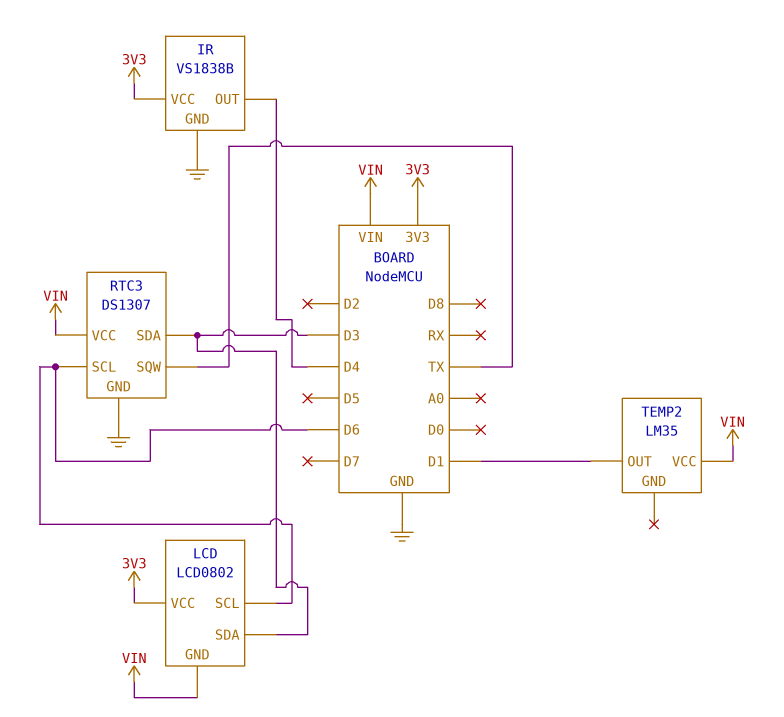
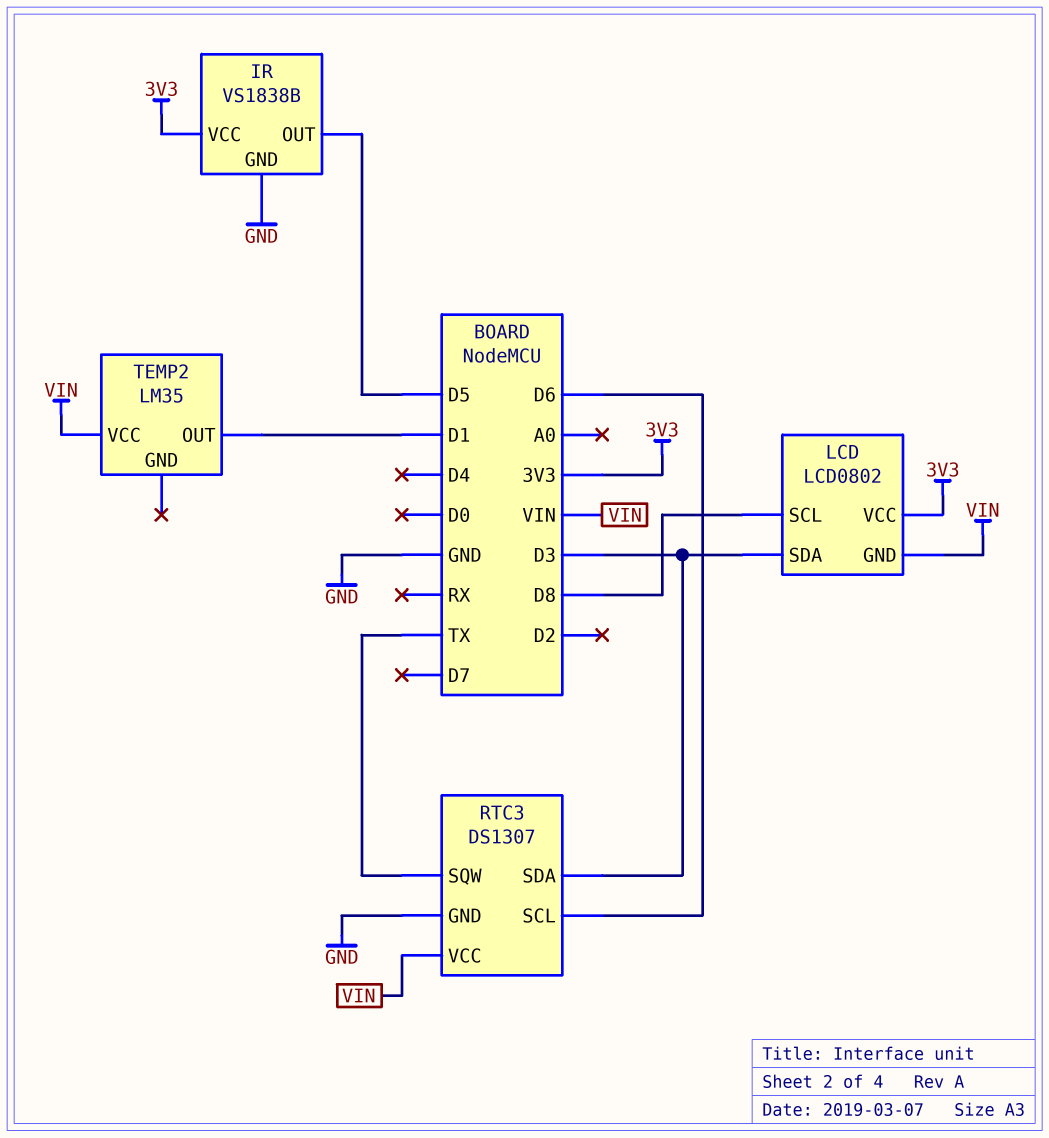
IR pin OUT: D4 -> D5
LCD pin SCL: D6 -> D8

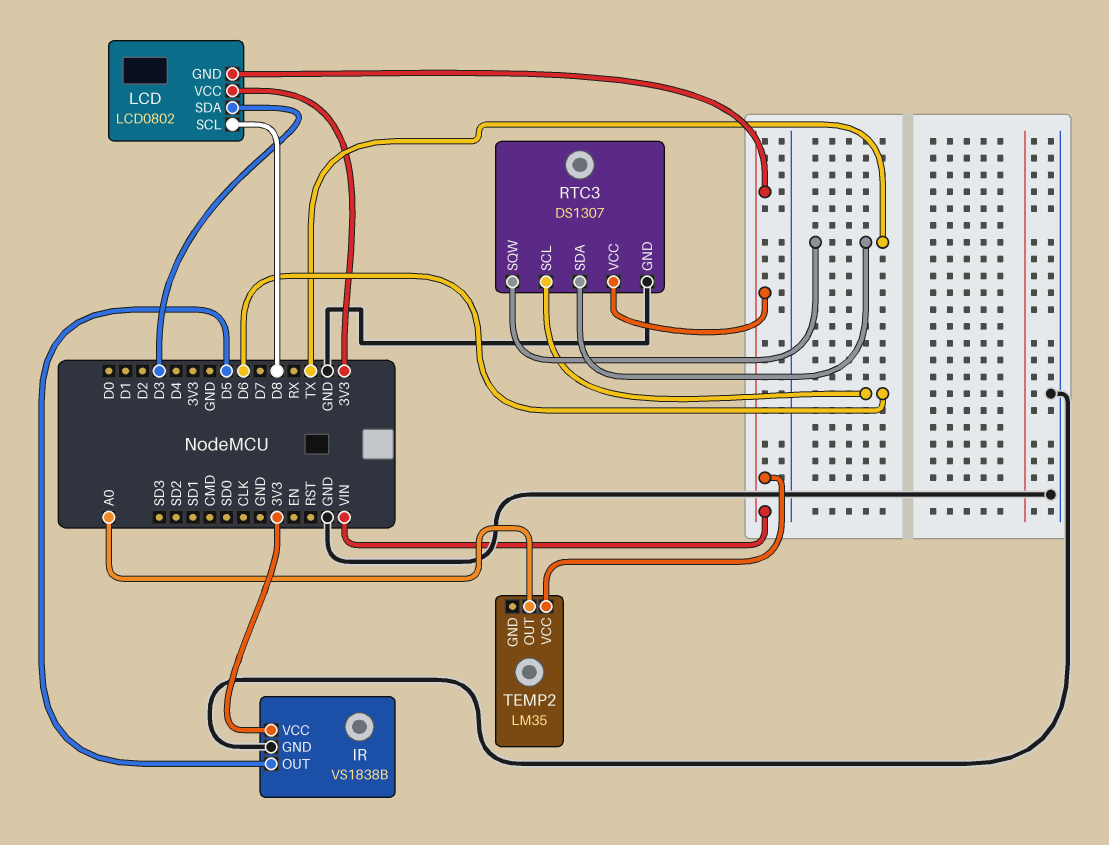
RTC3 pin SDA: D3 -> TX
TEMP2 pin OUT: D1 -> A0

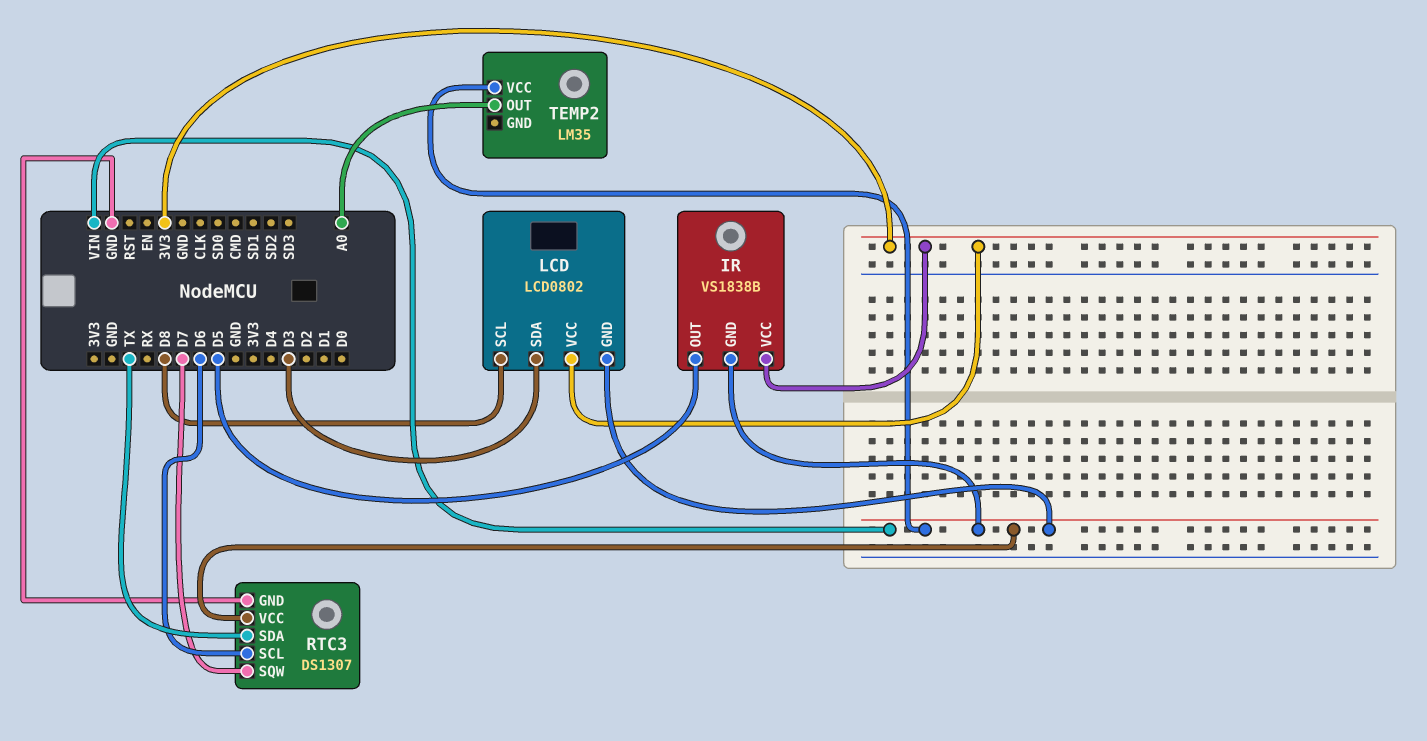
IR pin GND: GND -> VIN
RTC3 pin SQW: TX -> D7

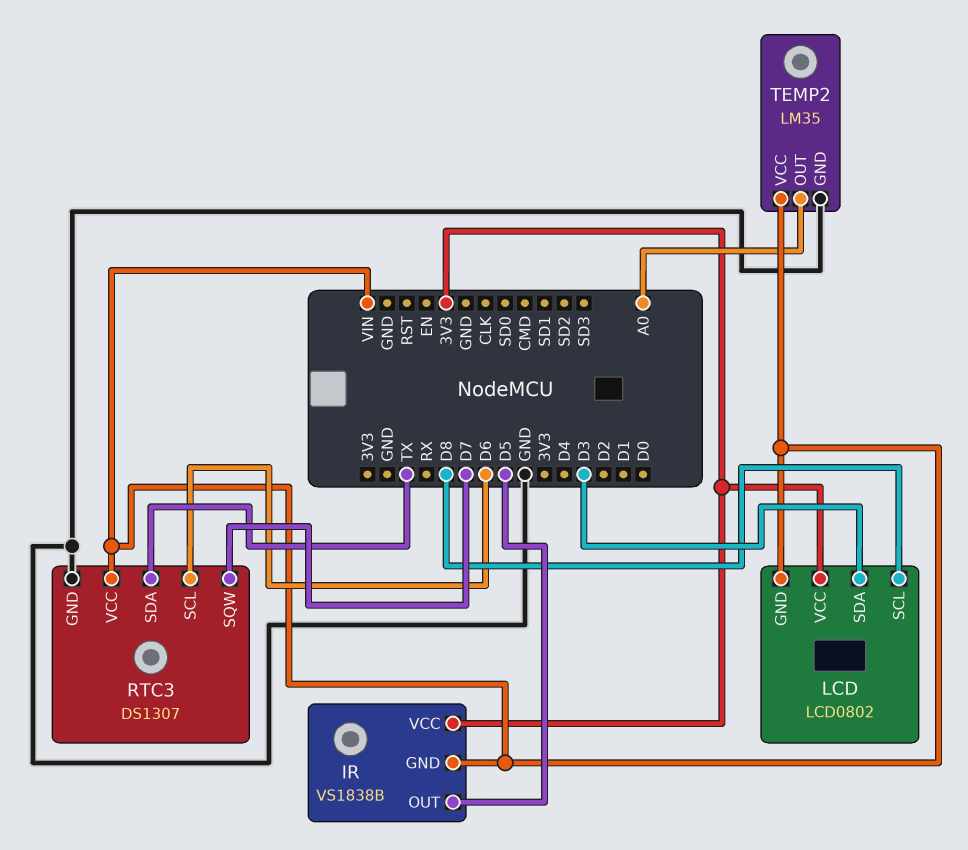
TEMP2 pin GND: none -> GND

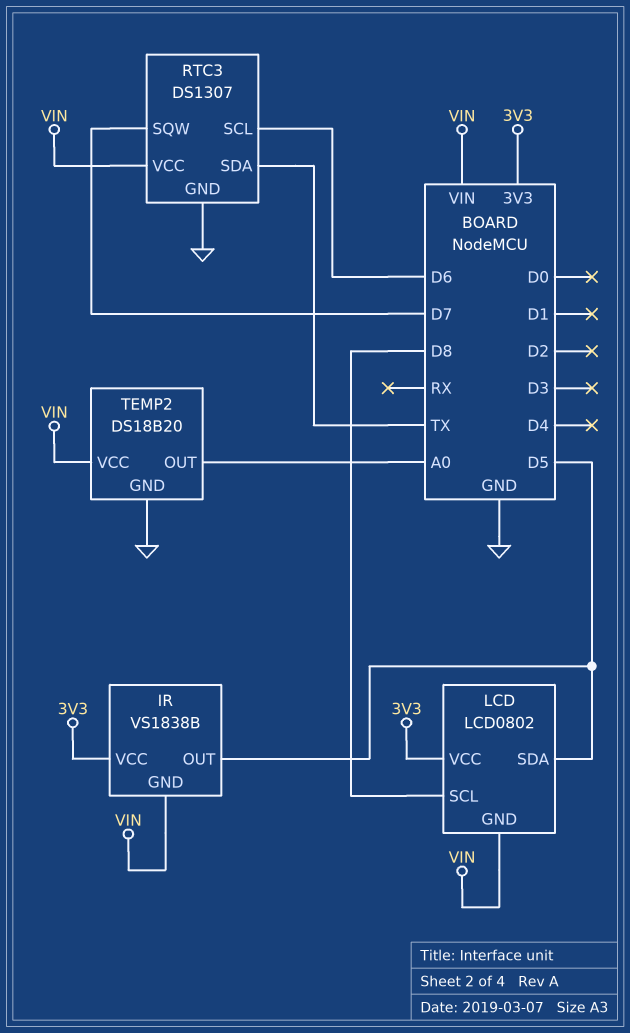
LCD pin SDA: D3 -> D5
TEMP2: LM35 -> DS18B20

